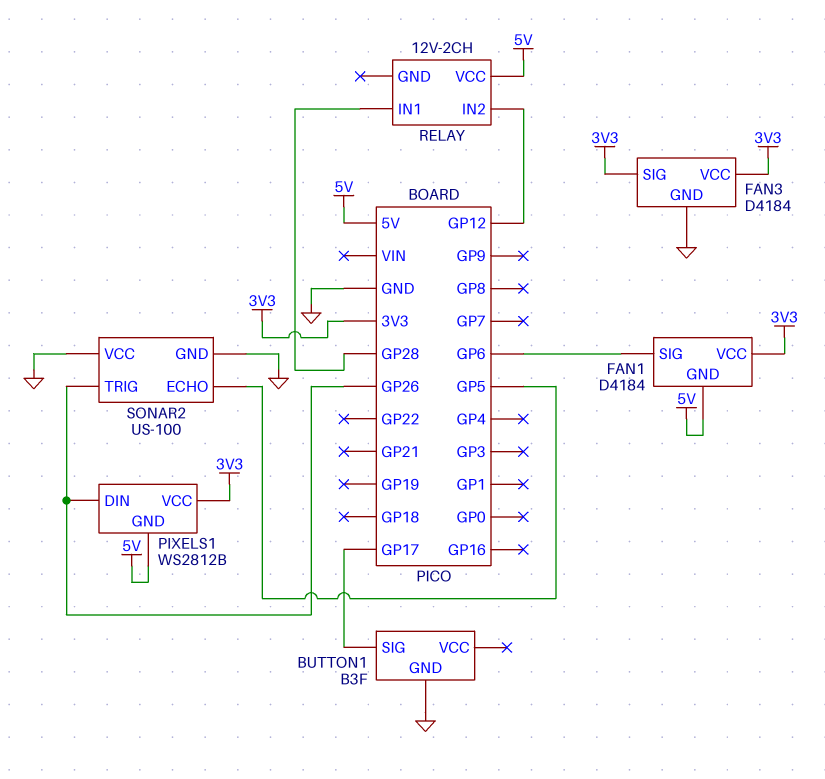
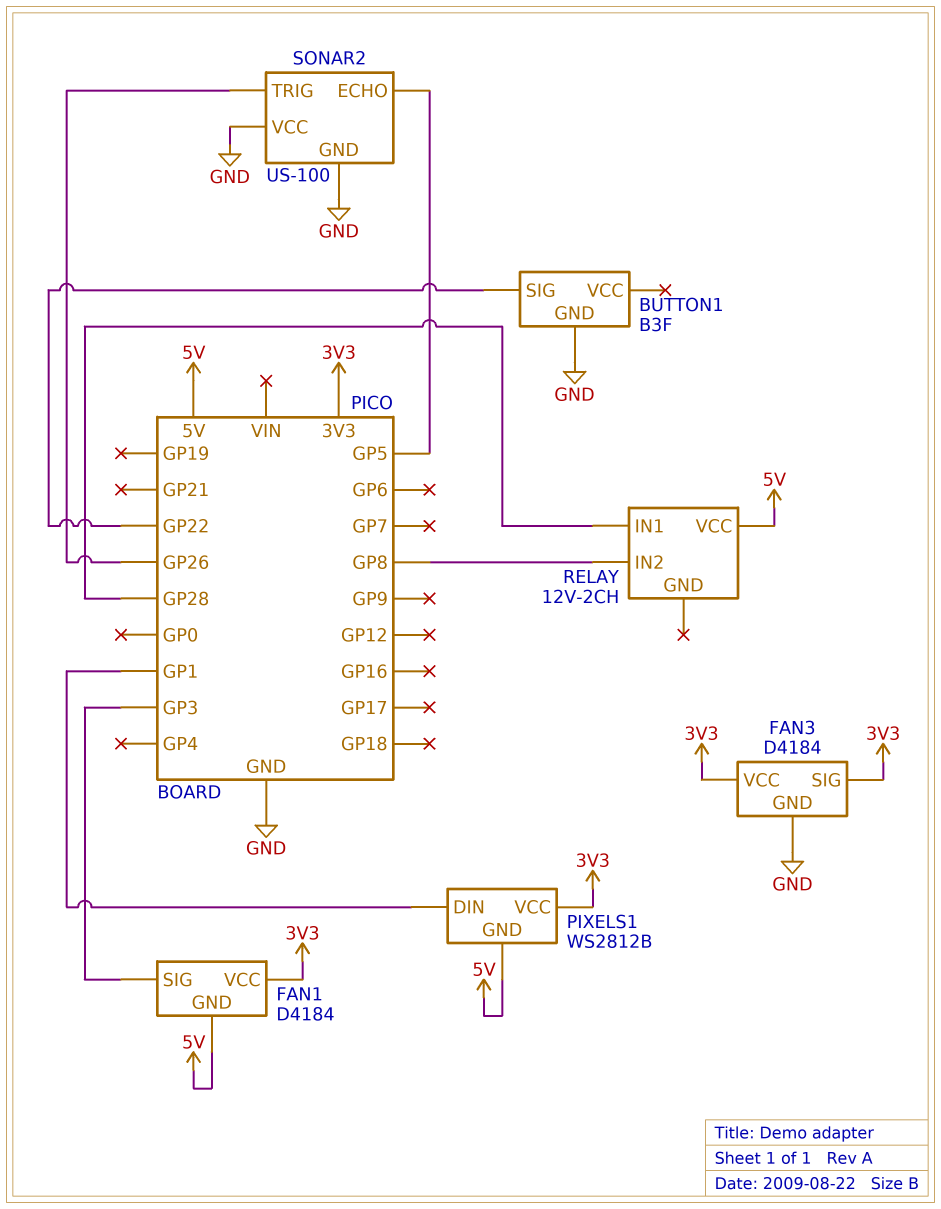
BUTTON1 pin SIG: GP17 -> GP22
FAN1 pin SIG: GP6 -> GP3
PIXELS1 pin DIN: GP26 -> GP1
RELAY pin IN2: GP12 -> GP8

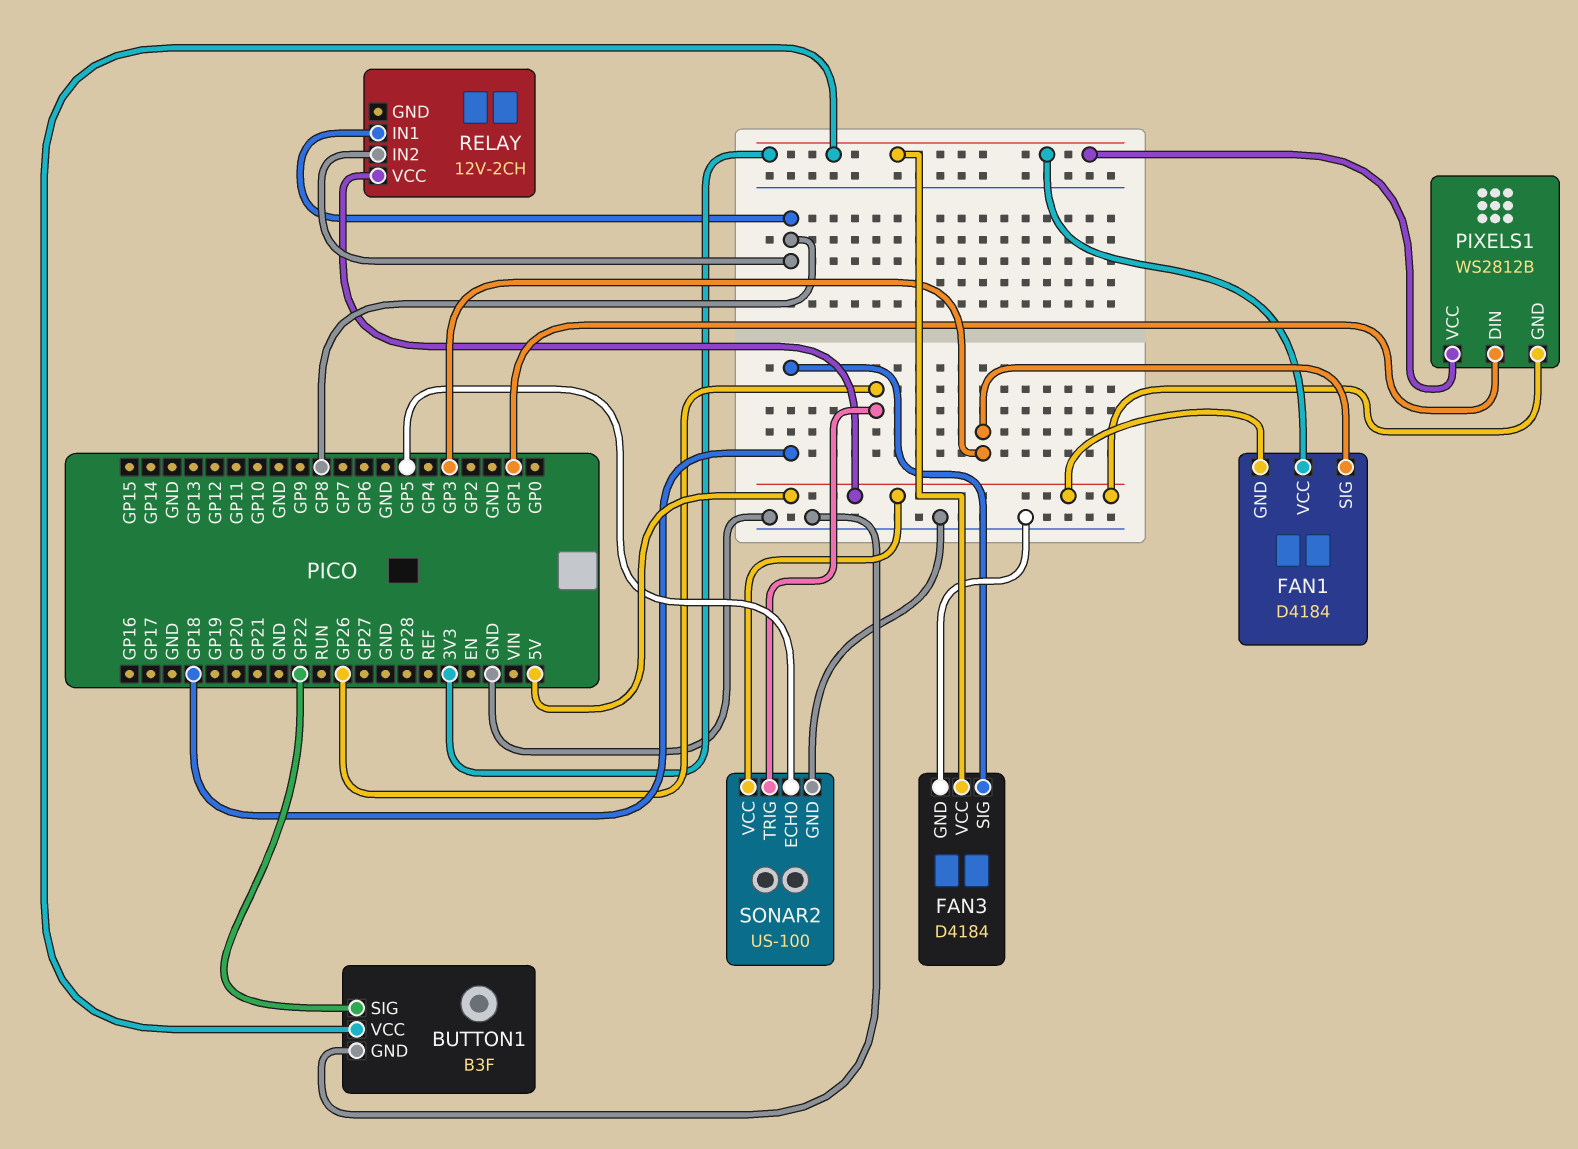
BUTTON1 pin VCC: none -> 3V3
FAN3 pin SIG: 3V3 -> GP18
RELAY pin IN1: GP28 -> GP8
SONAR2 pin VCC: GND -> 5V

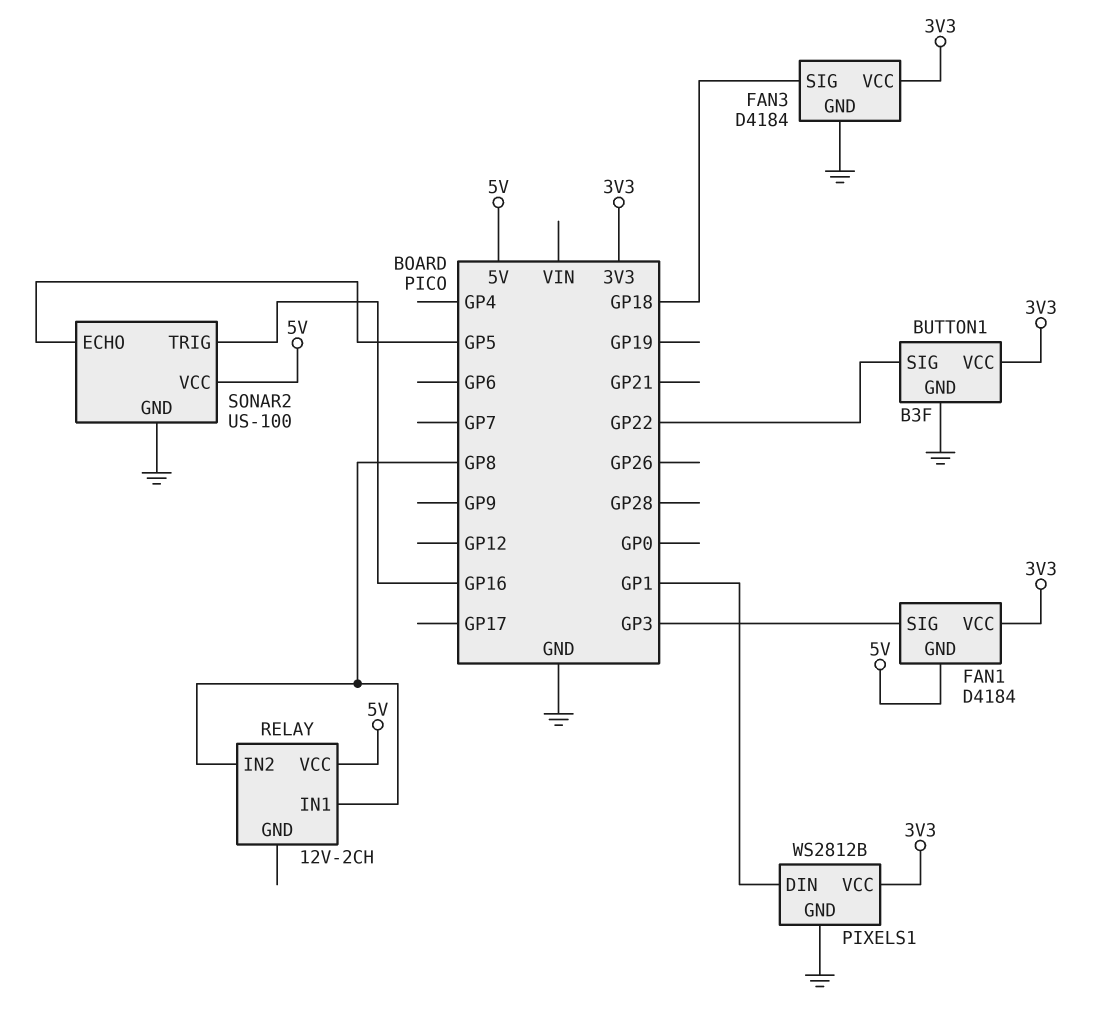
PIXELS1 pin GND: 5V -> GND
SONAR2 pin TRIG: GP26 -> GP16

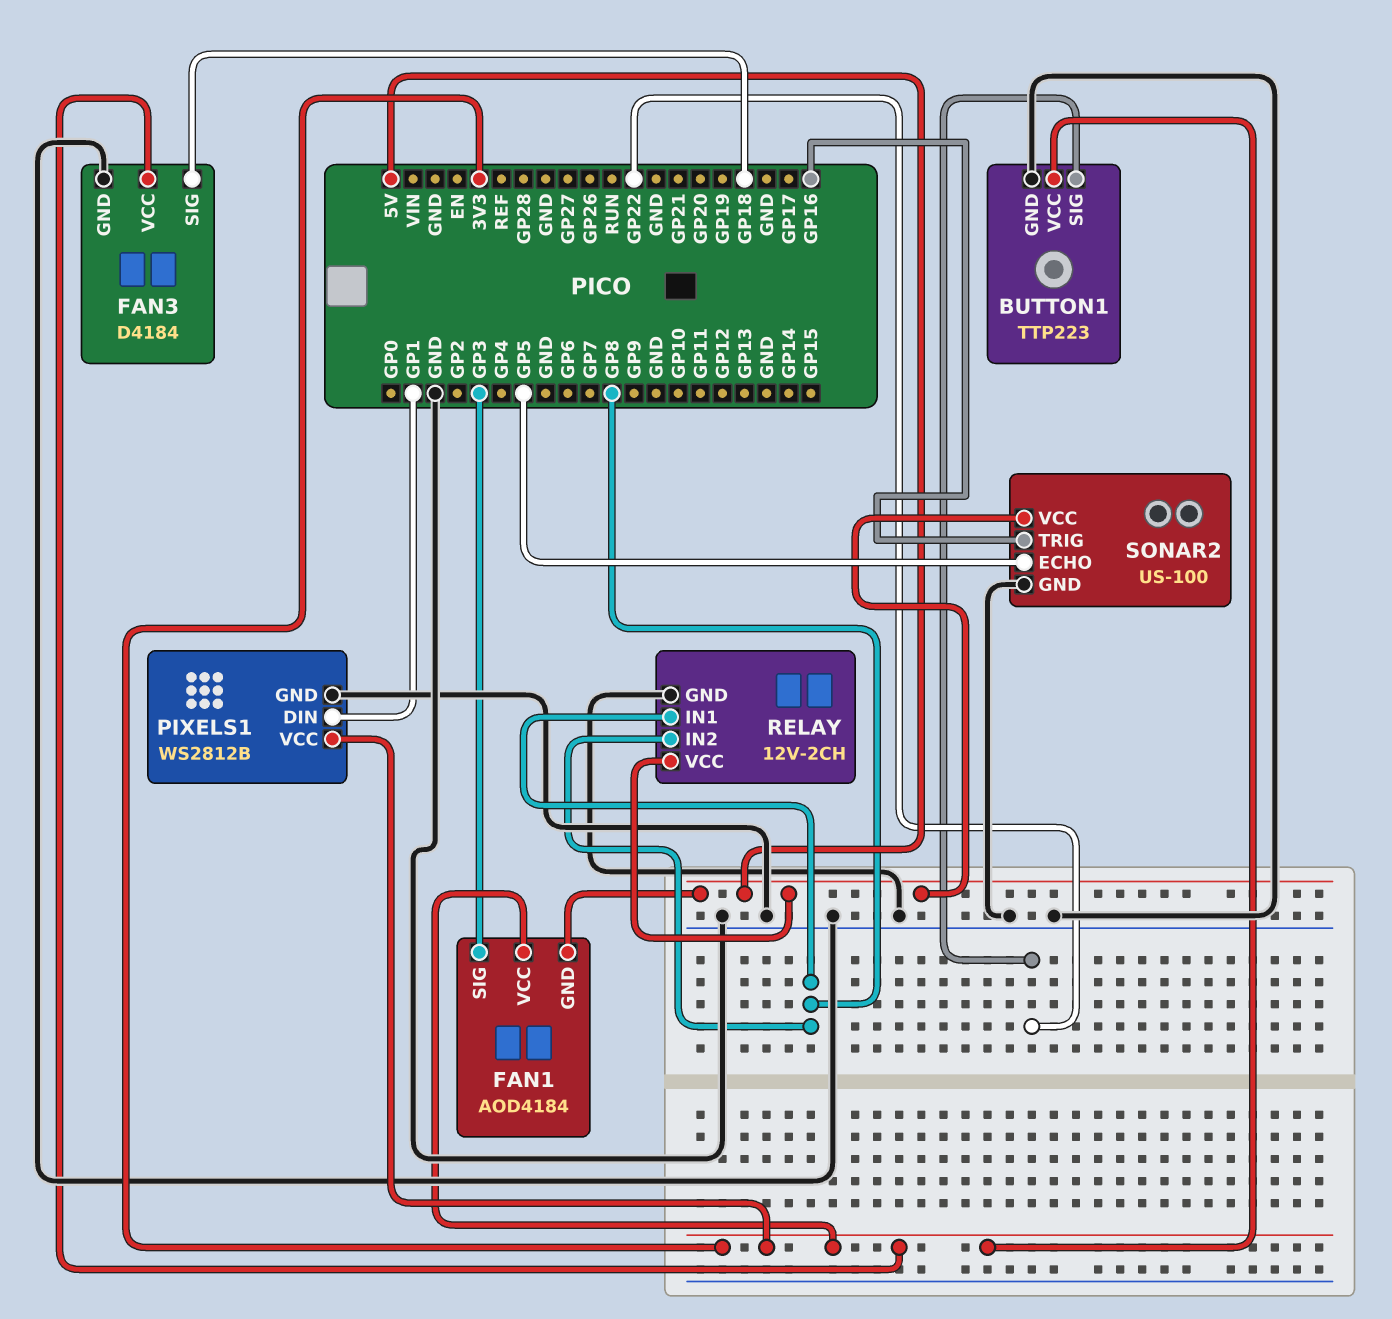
BUTTON1: B3F -> TTP223
FAN1: D4184 -> AOD4184
RELAY pin GND: none -> GND

